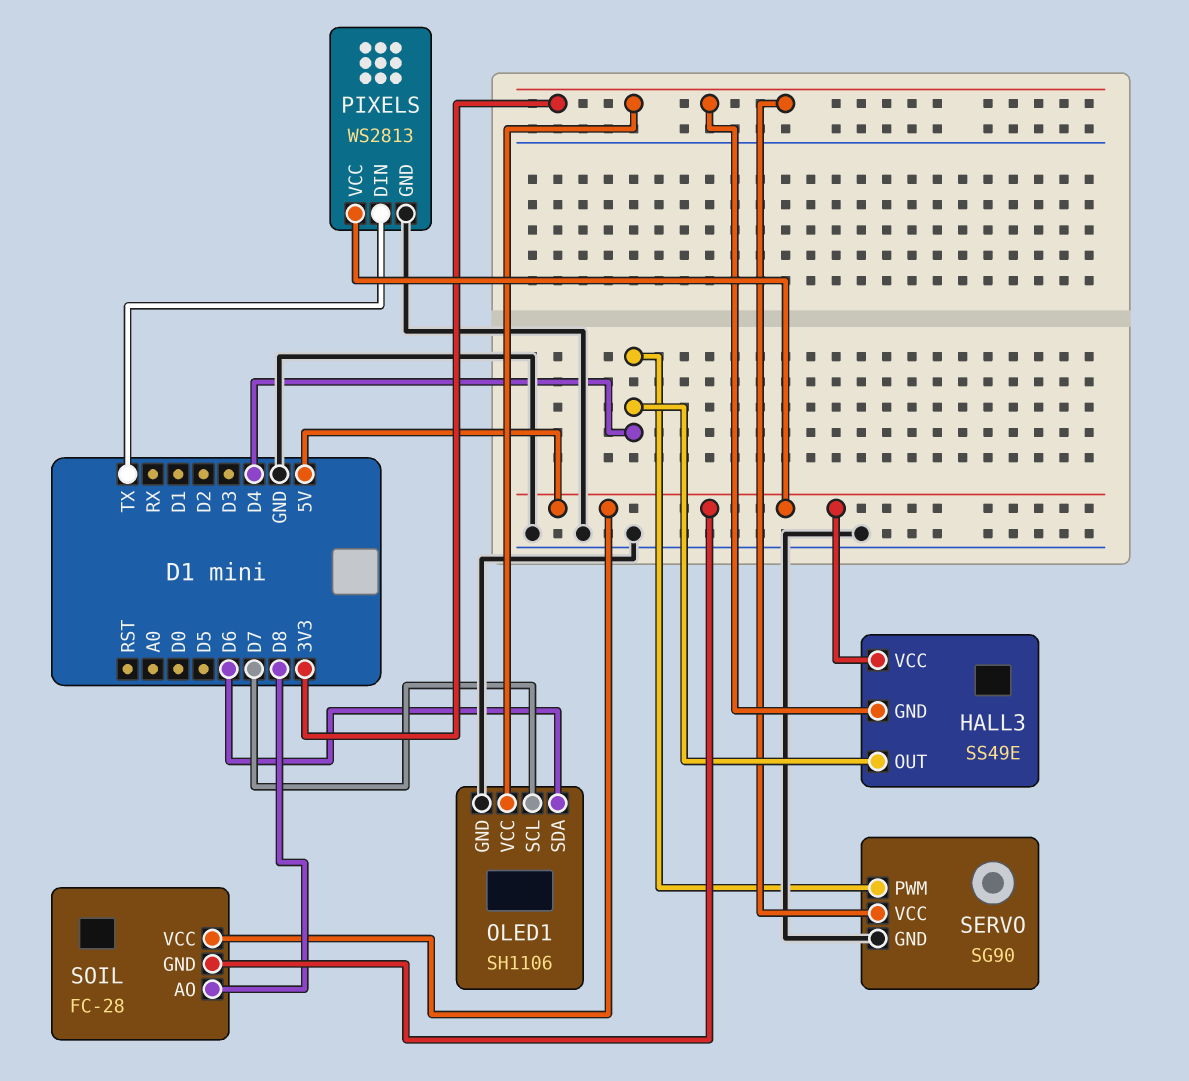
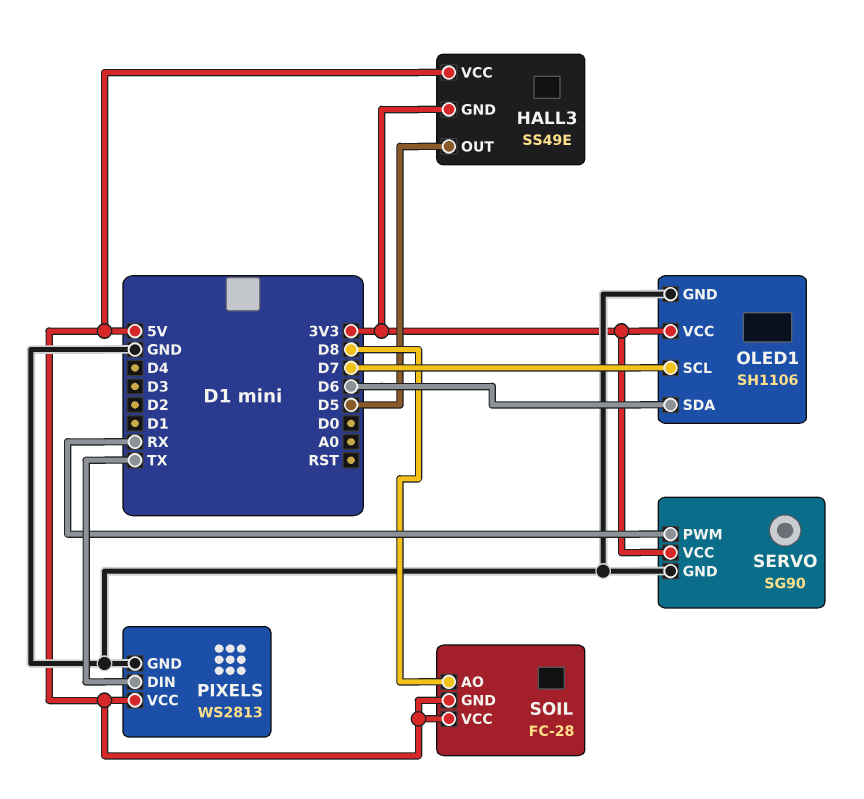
HALL3 pin OUT: D4 -> D5
SERVO pin PWM: D4 -> RX

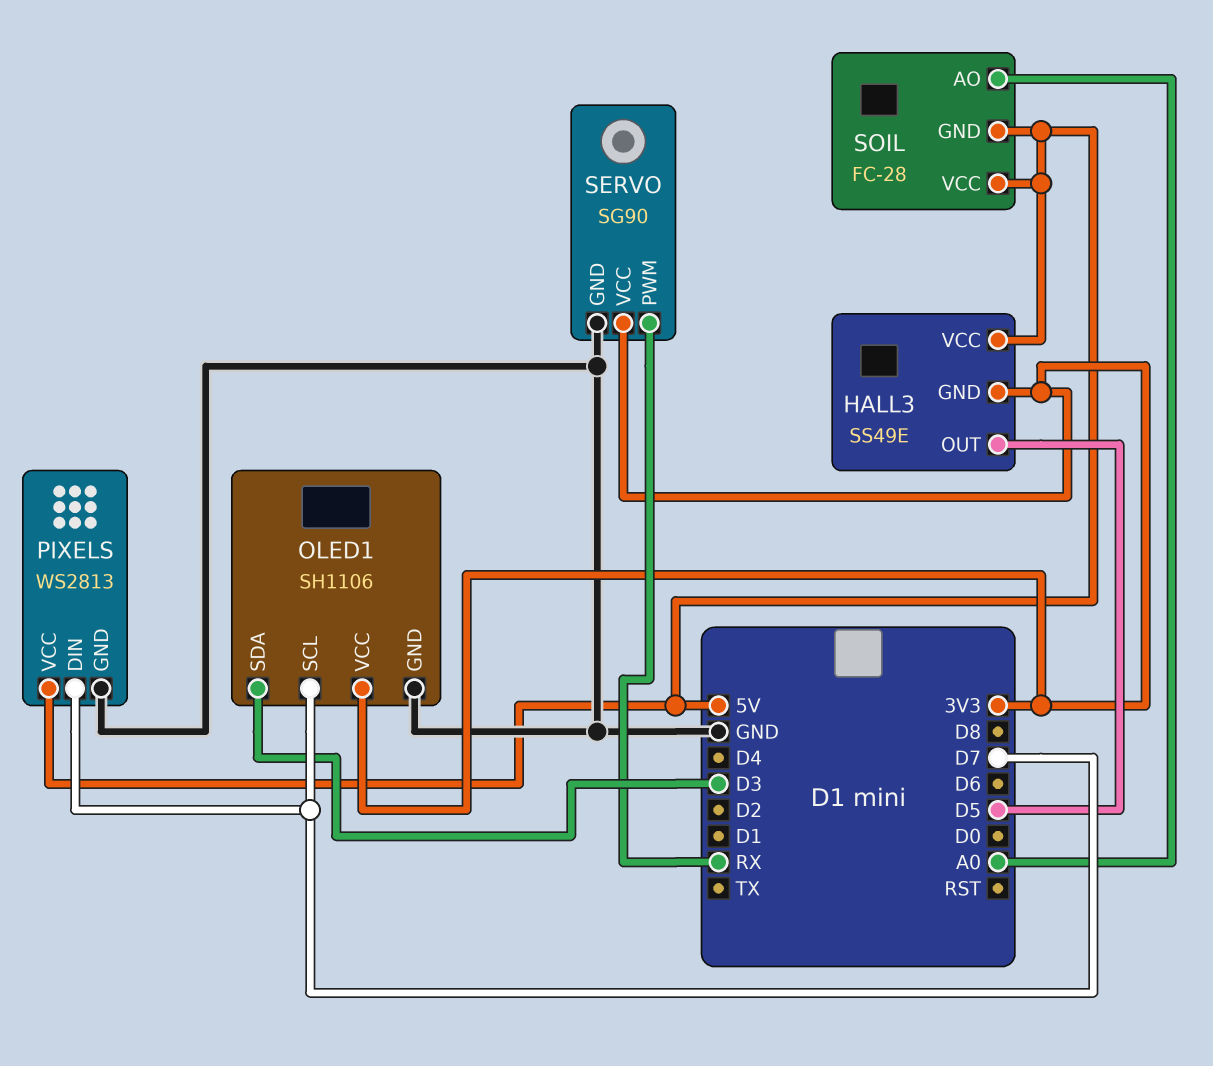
OLED1 pin SDA: D6 -> D3
PIXELS pin DIN: TX -> D7
SOIL pin AO: D8 -> A0

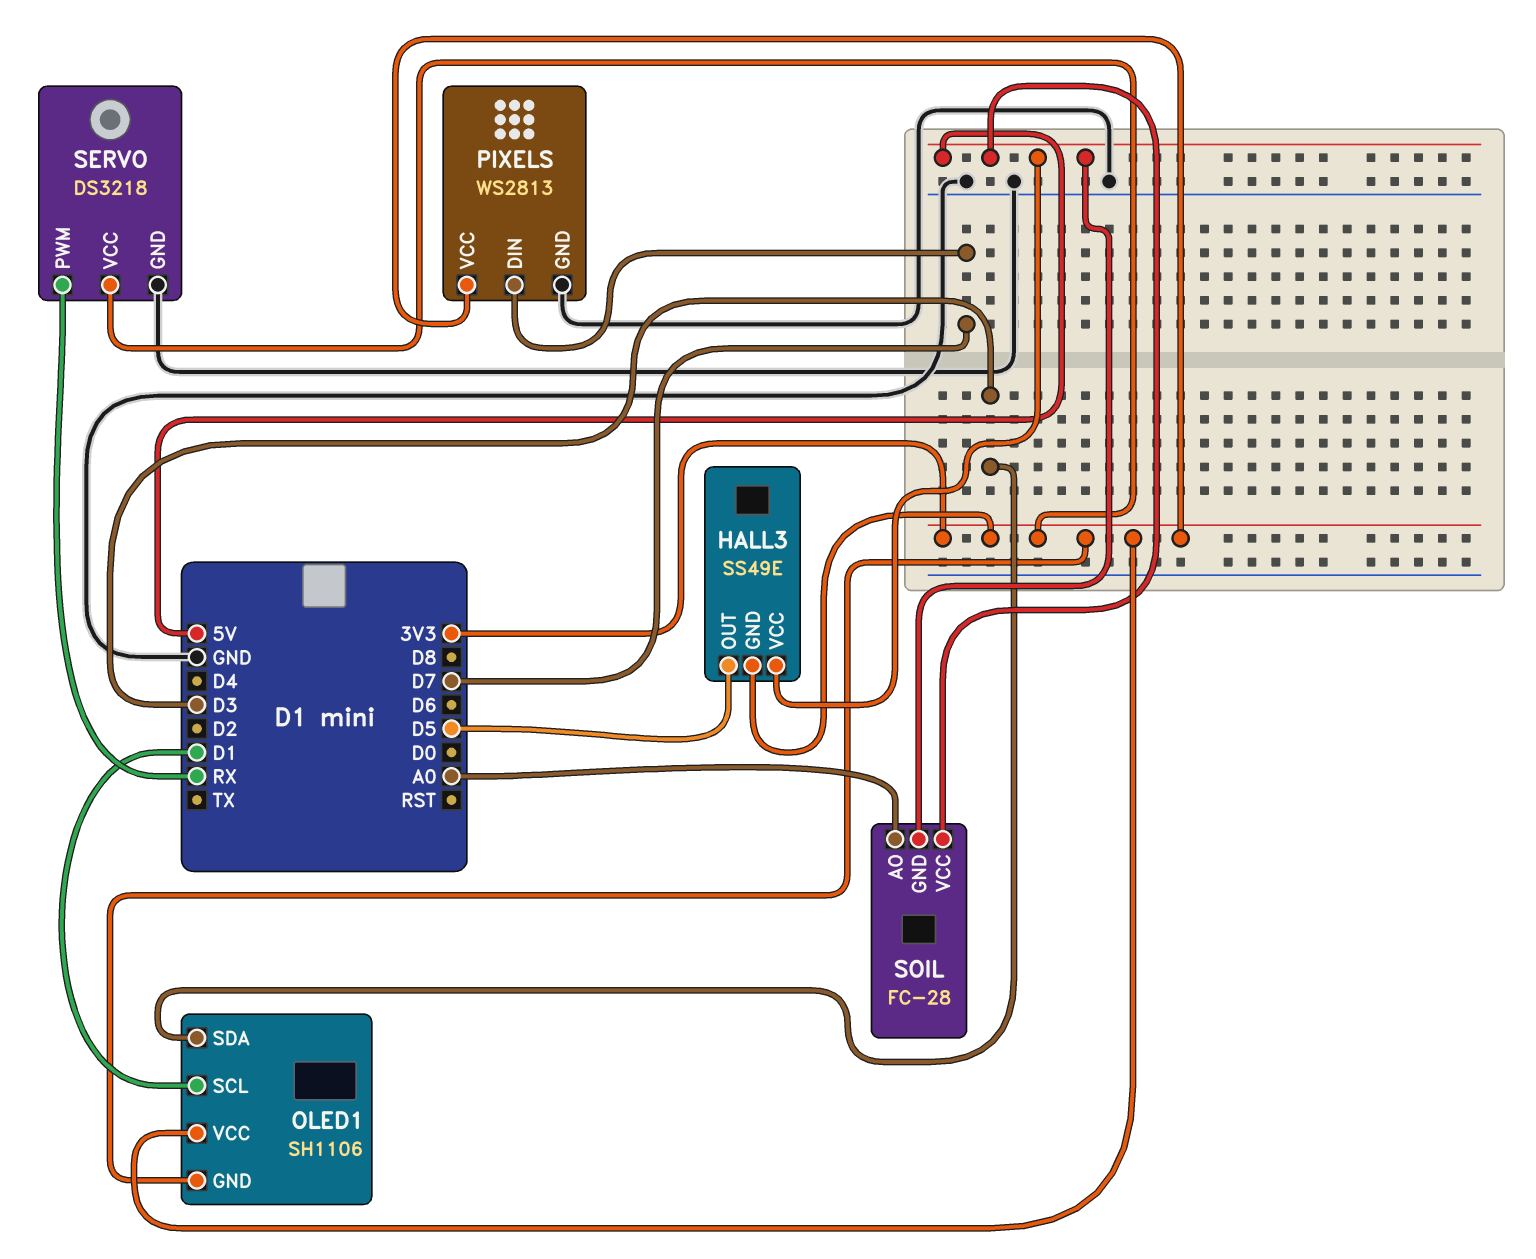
OLED1 pin GND: GND -> 3V3
OLED1 pin SCL: D7 -> D1
PIXELS pin VCC: 5V -> 3V3
SERVO: SG90 -> DS3218

